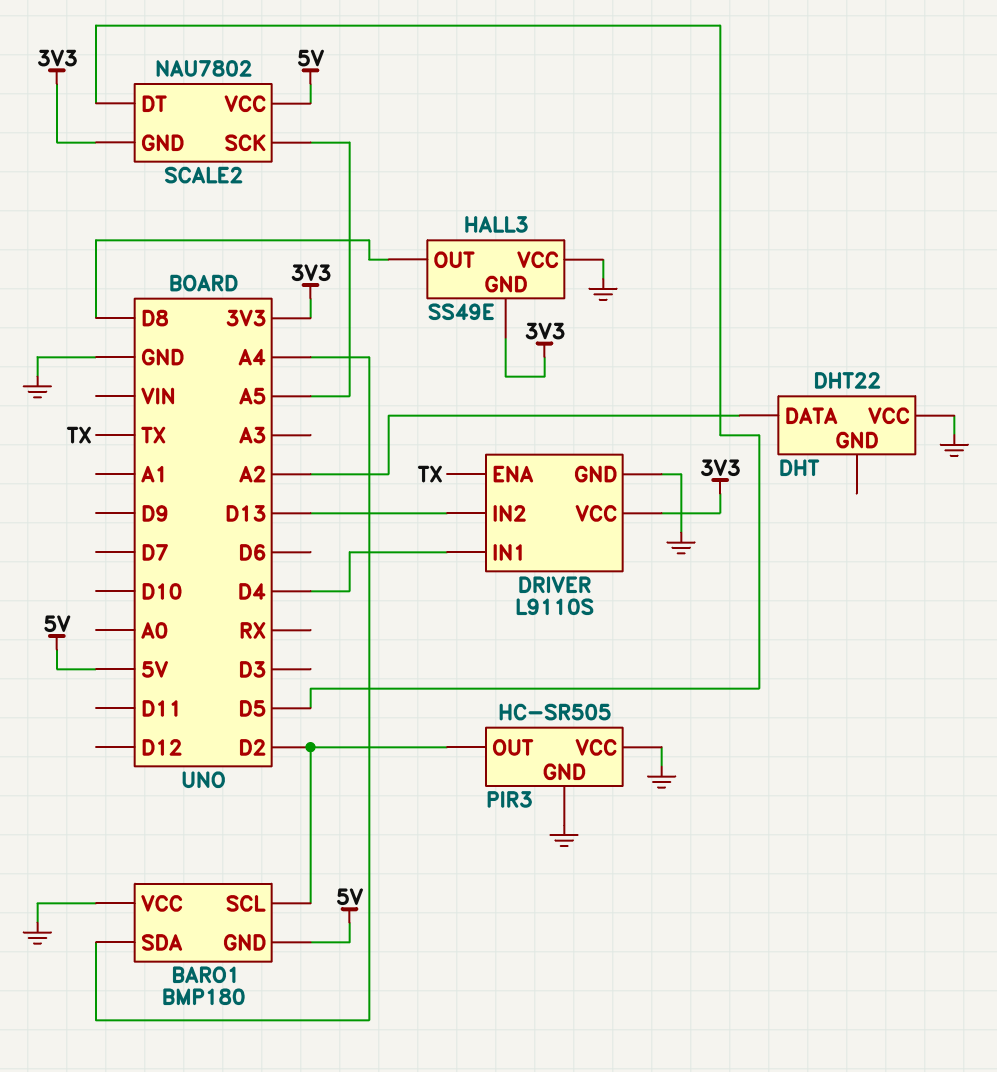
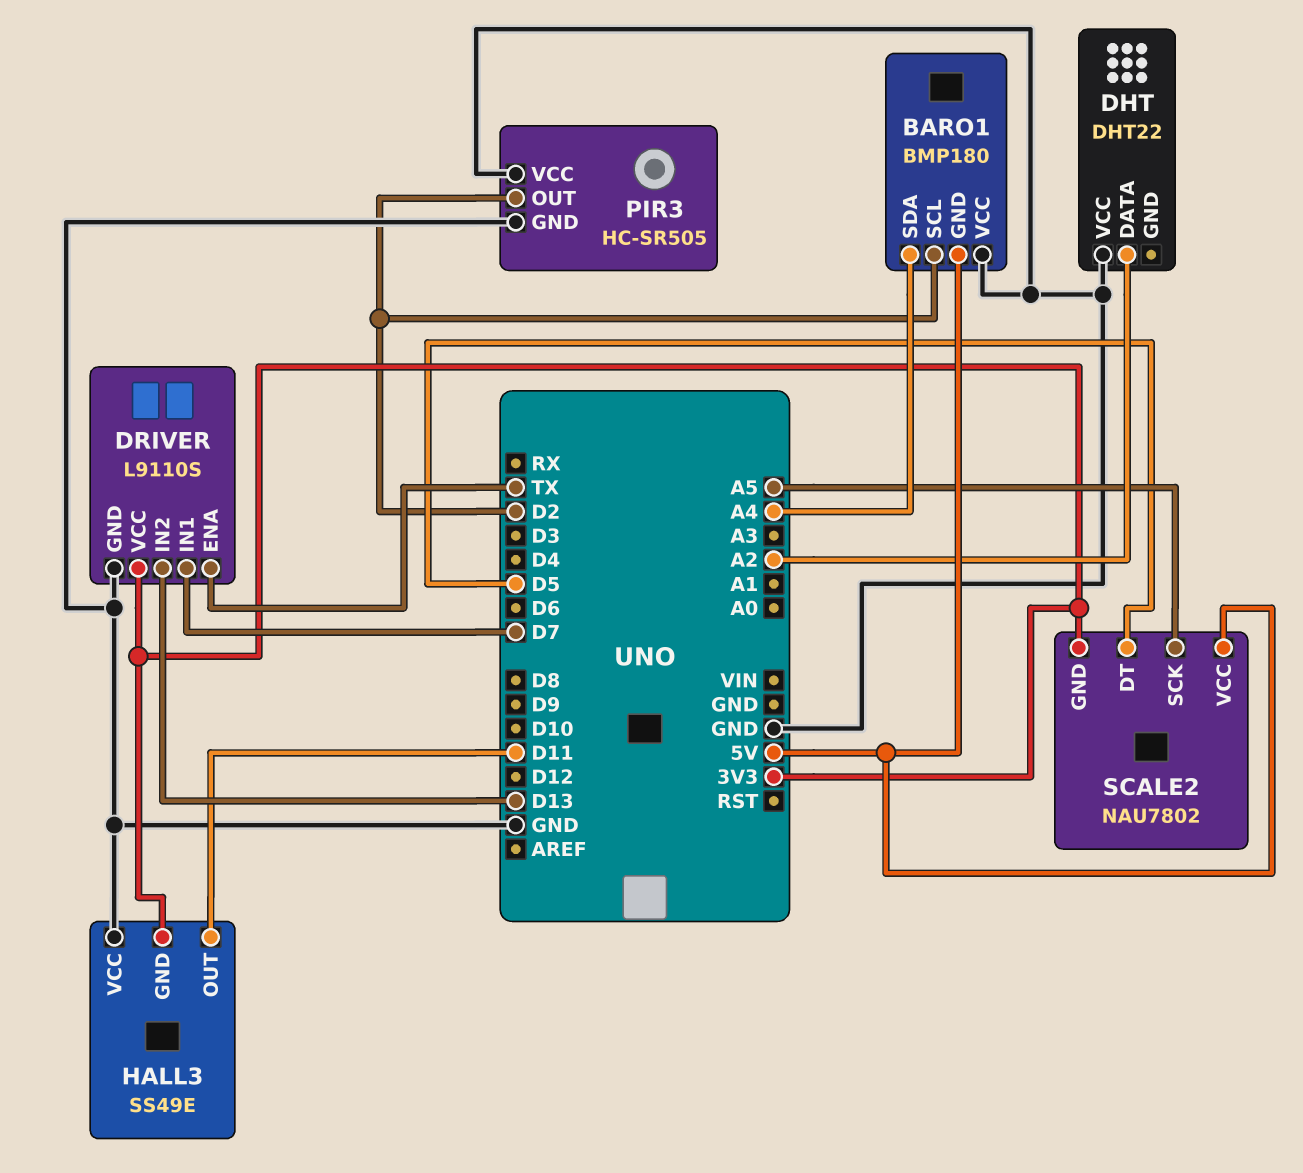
DRIVER pin IN1: D4 -> D7
HALL3 pin OUT: D8 -> D11

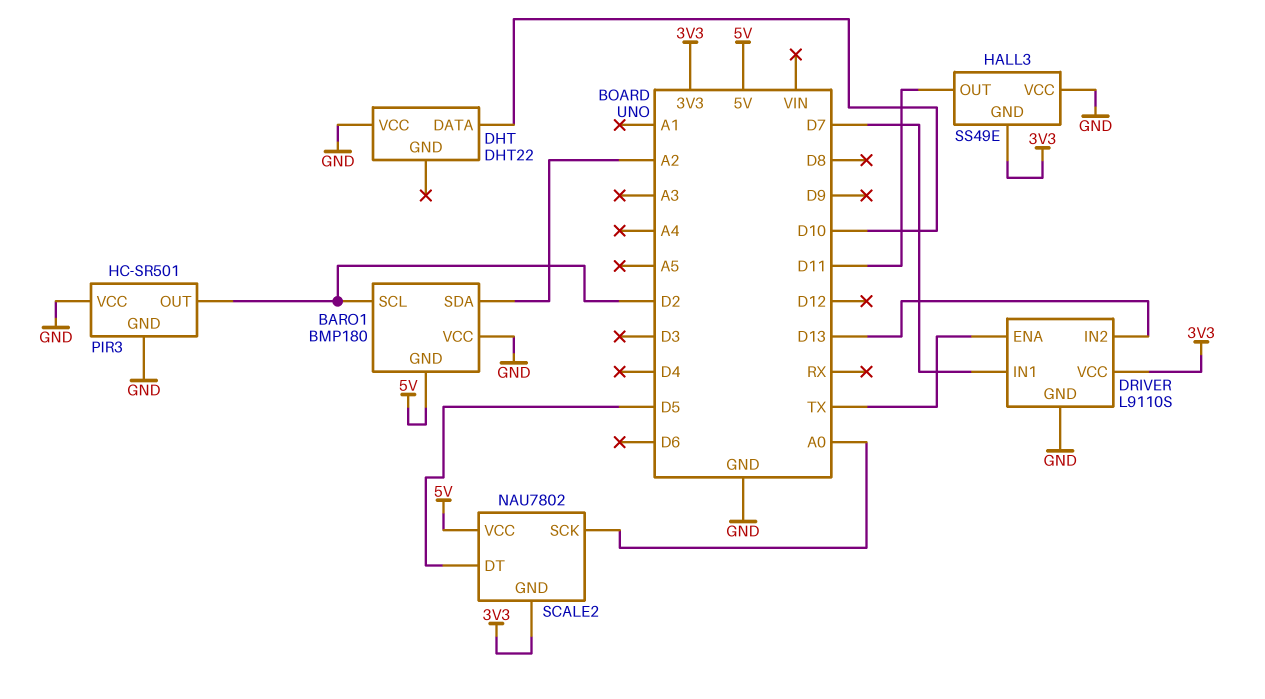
BARO1 pin SDA: A4 -> A2
DHT pin DATA: A2 -> D10
PIR3: HC-SR505 -> HC-SR501
SCALE2 pin SCK: A5 -> A0

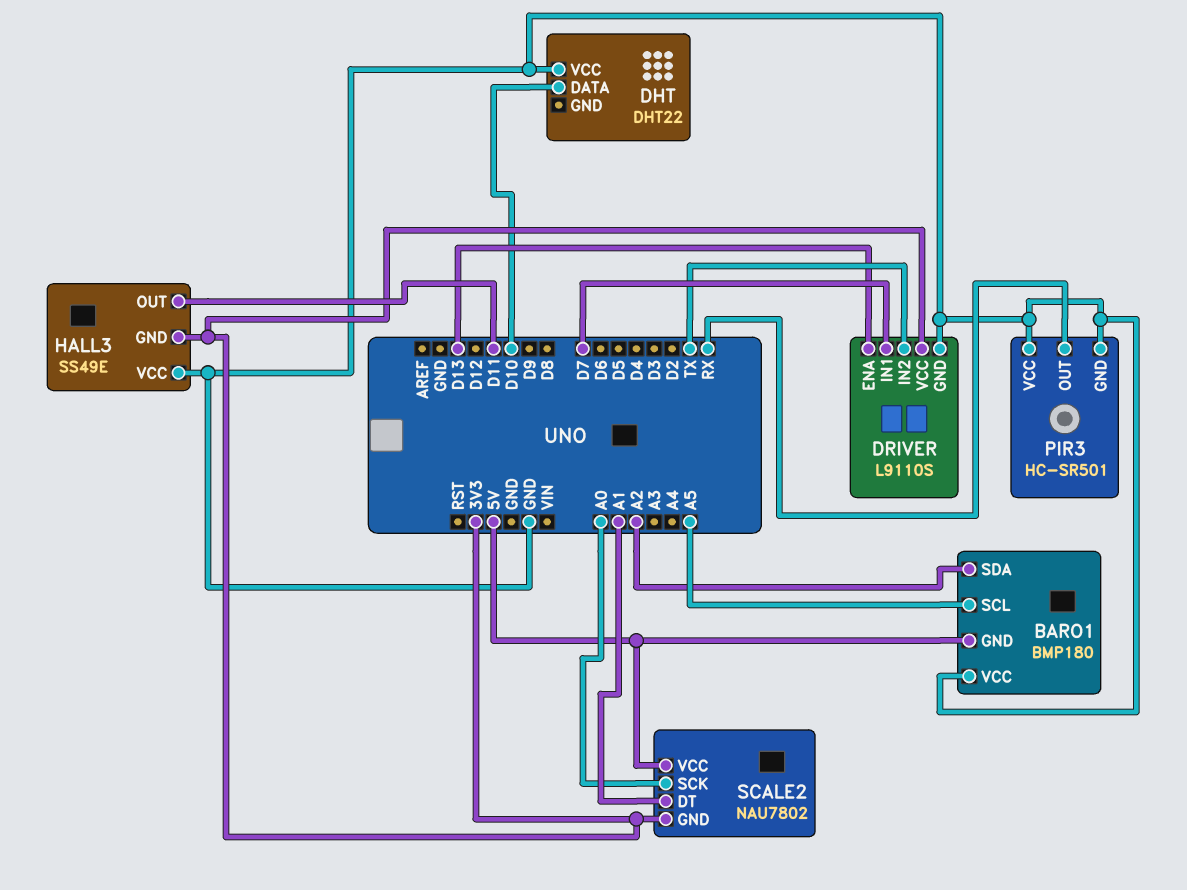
BARO1 pin SCL: D2 -> A5
DRIVER pin ENA: TX -> D13
DRIVER pin IN2: D13 -> TX
PIR3 pin OUT: D2 -> RX
SCALE2 pin DT: D5 -> A1

